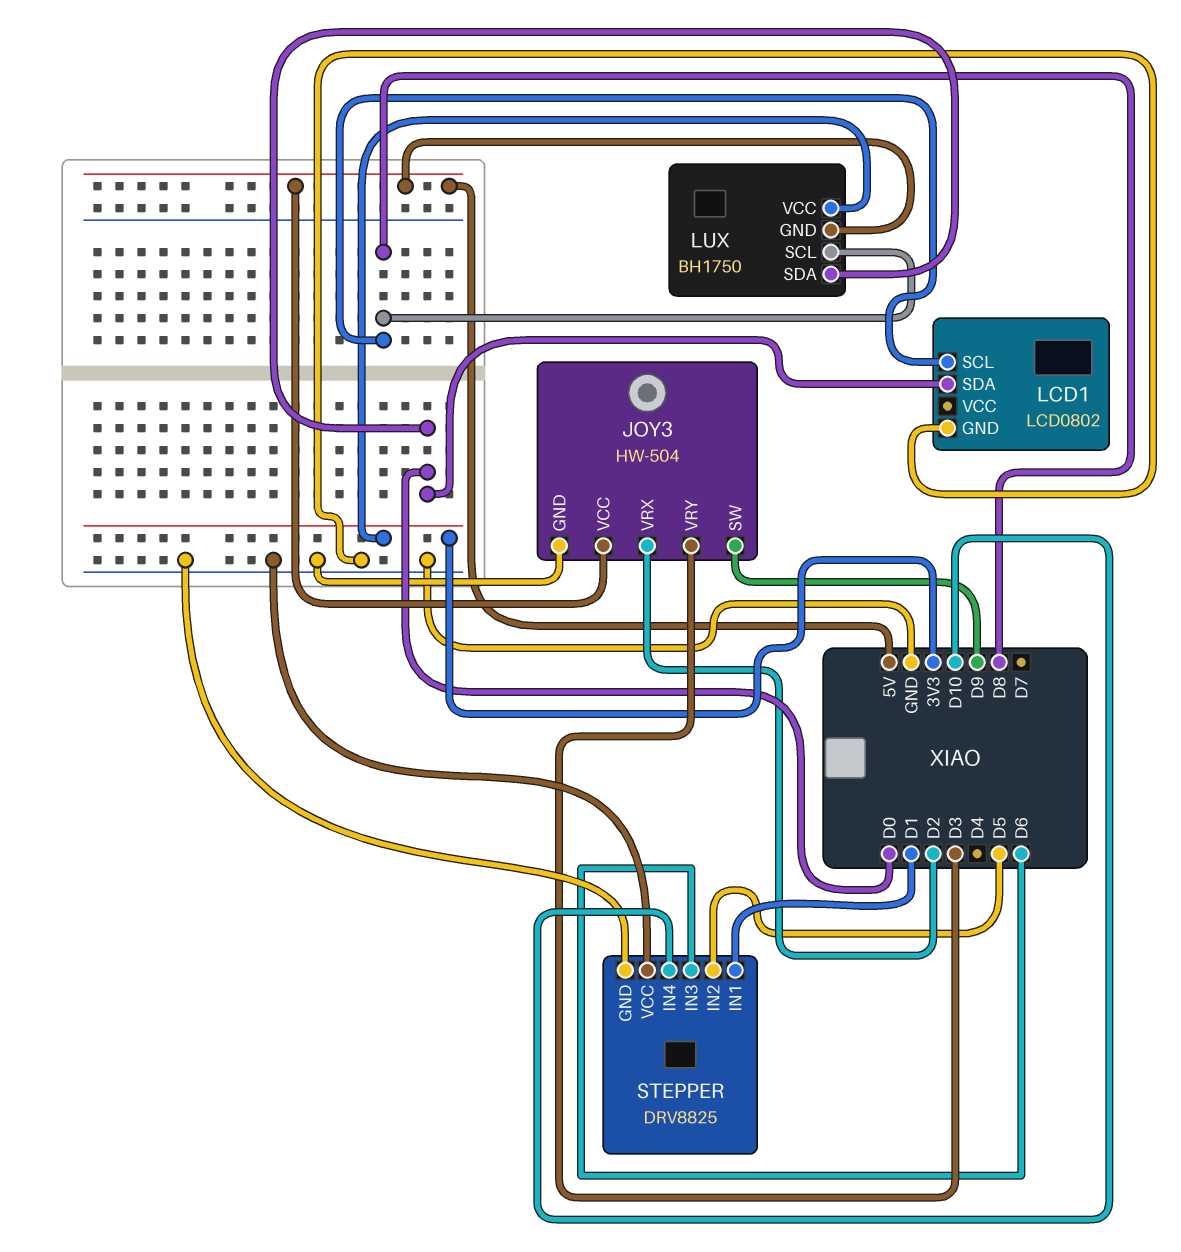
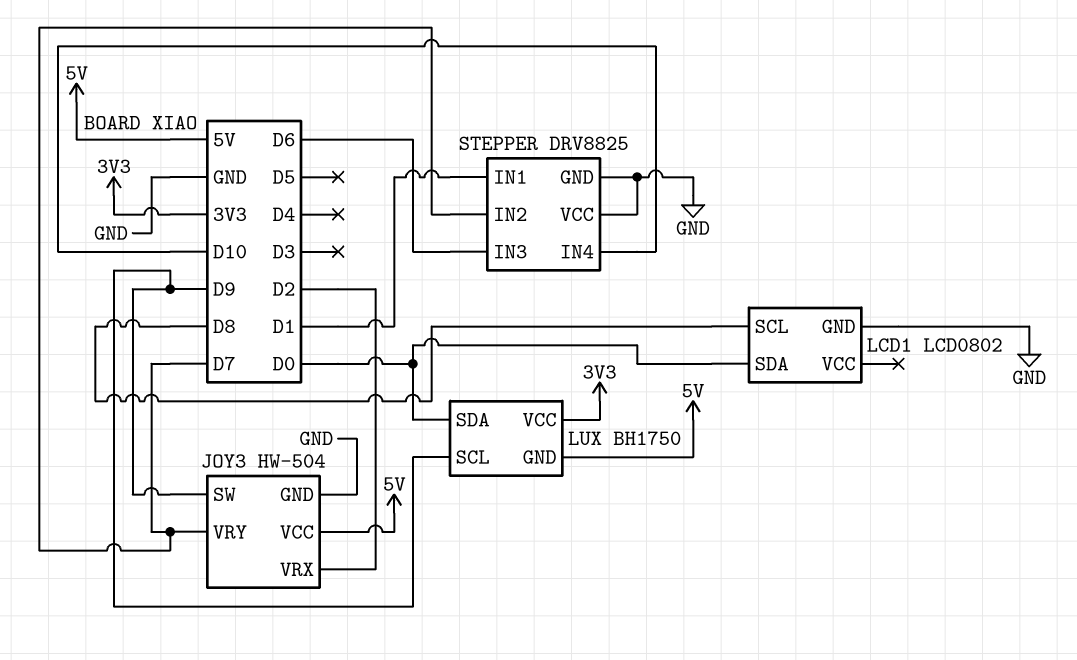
JOY3 pin VRY: D3 -> D7
LUX pin SCL: D8 -> D9
STEPPER pin IN2: D5 -> D7

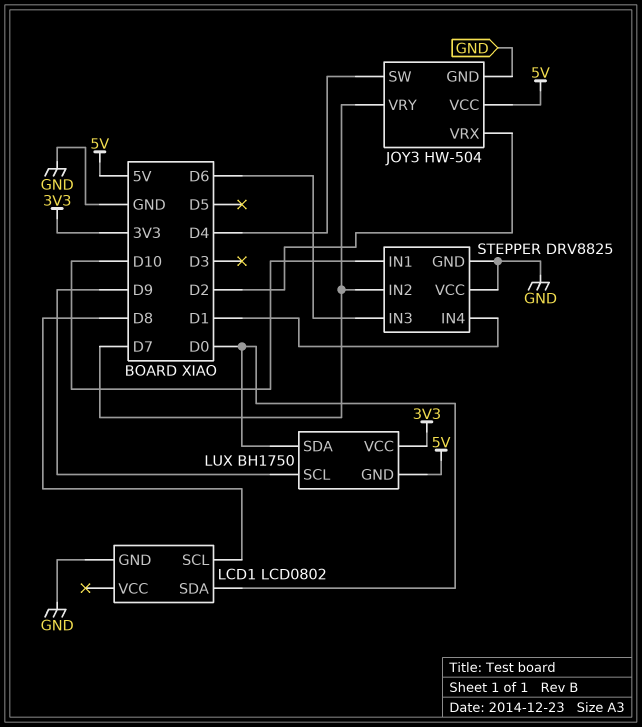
JOY3 pin SW: D9 -> D4
STEPPER pin IN1: D1 -> D10
STEPPER pin IN4: D10 -> D1

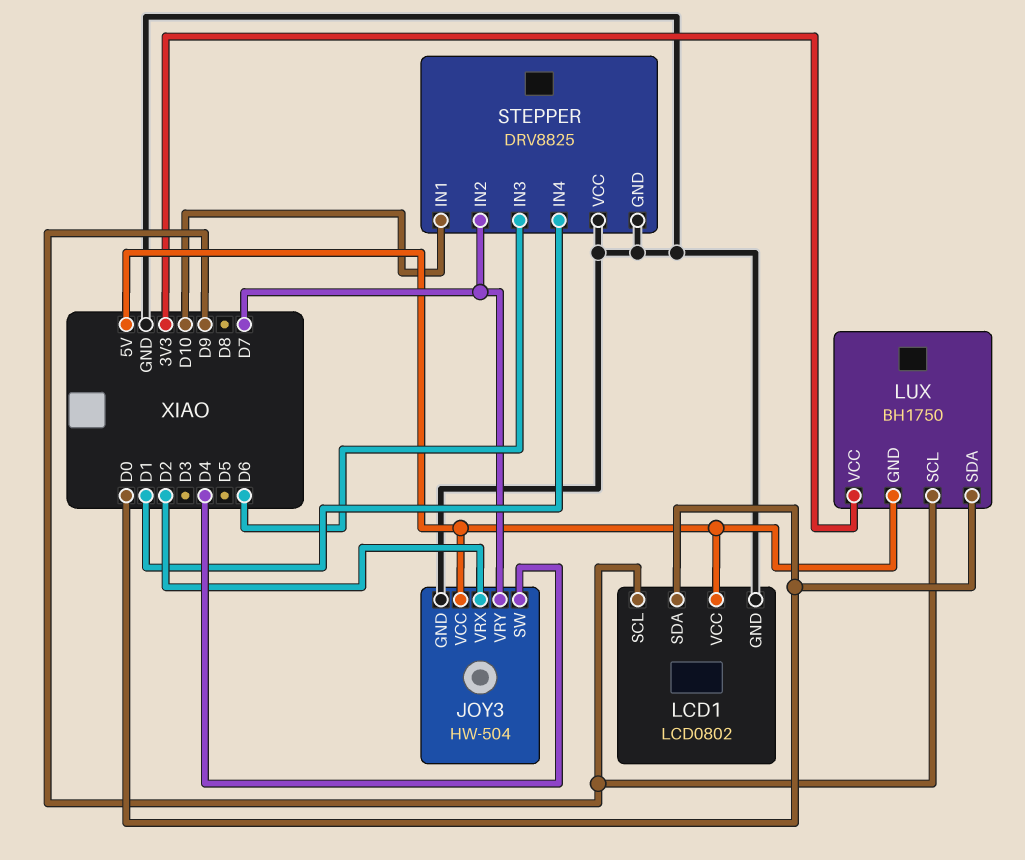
LCD1 pin SCL: D8 -> D9
LCD1 pin VCC: none -> 5V

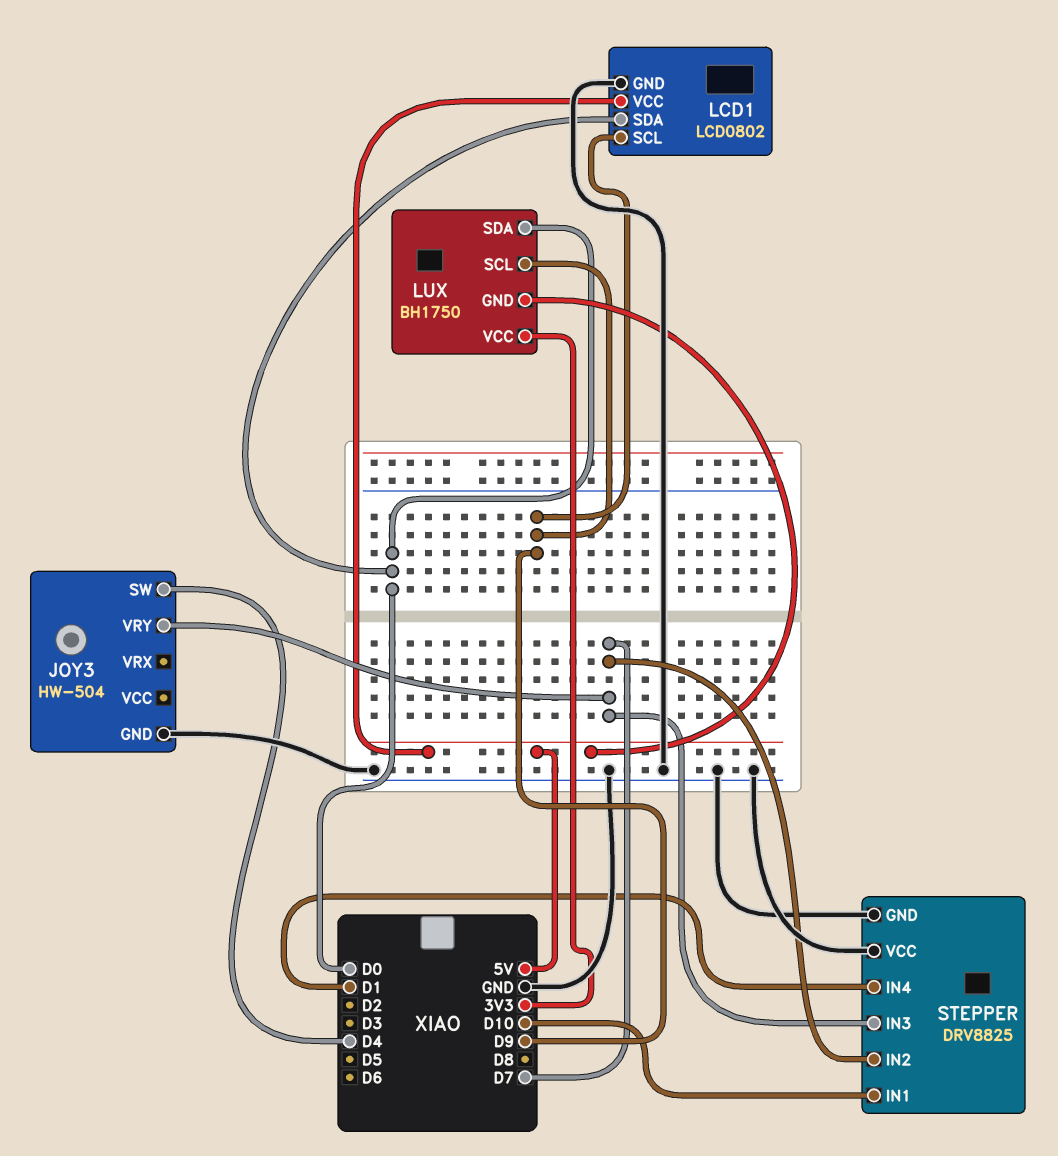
JOY3 pin VCC: 5V -> none
JOY3 pin VRX: D2 -> none
STEPPER pin IN3: D6 -> D7

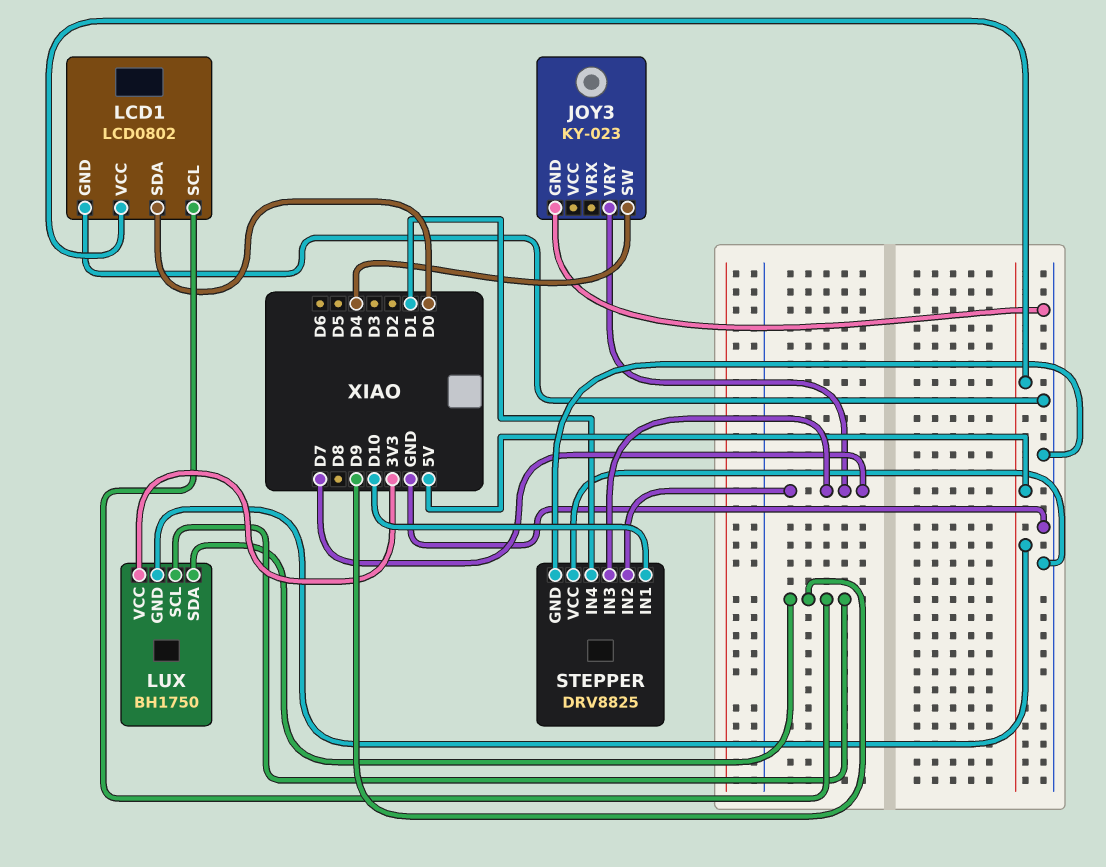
JOY3: HW-504 -> KY-023
LUX pin SDA: D0 -> D9

